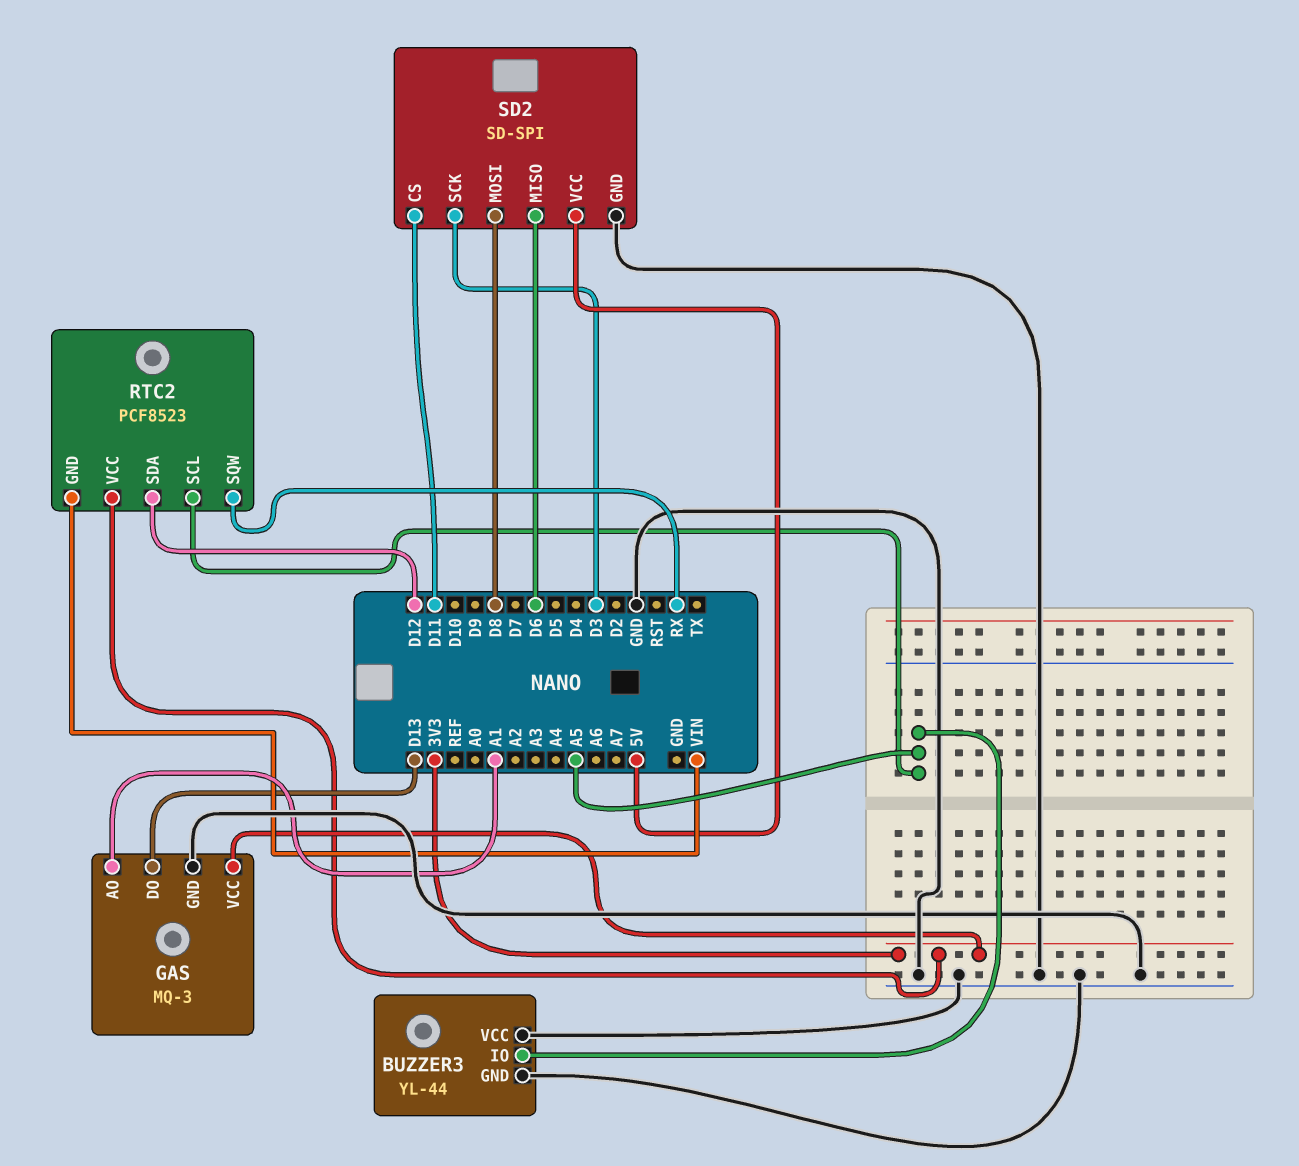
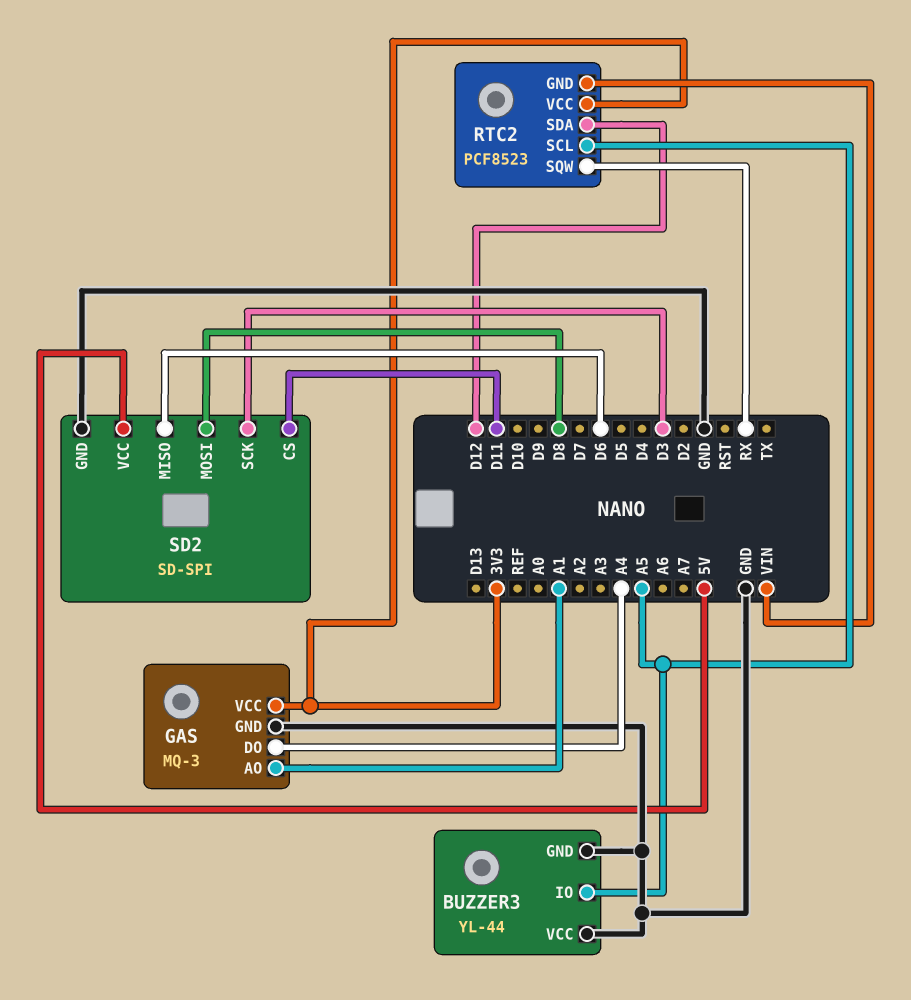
GAS pin DO: D13 -> A4

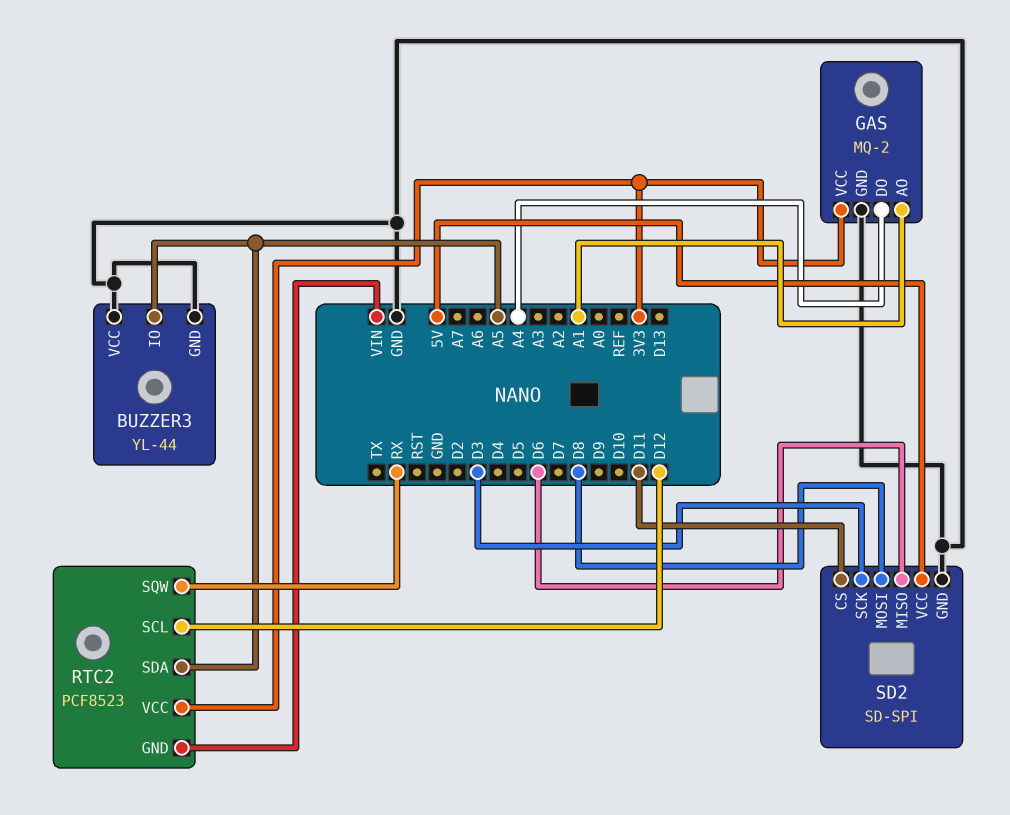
GAS: MQ-3 -> MQ-2
RTC2 pin SCL: A5 -> D12
RTC2 pin SDA: D12 -> A5

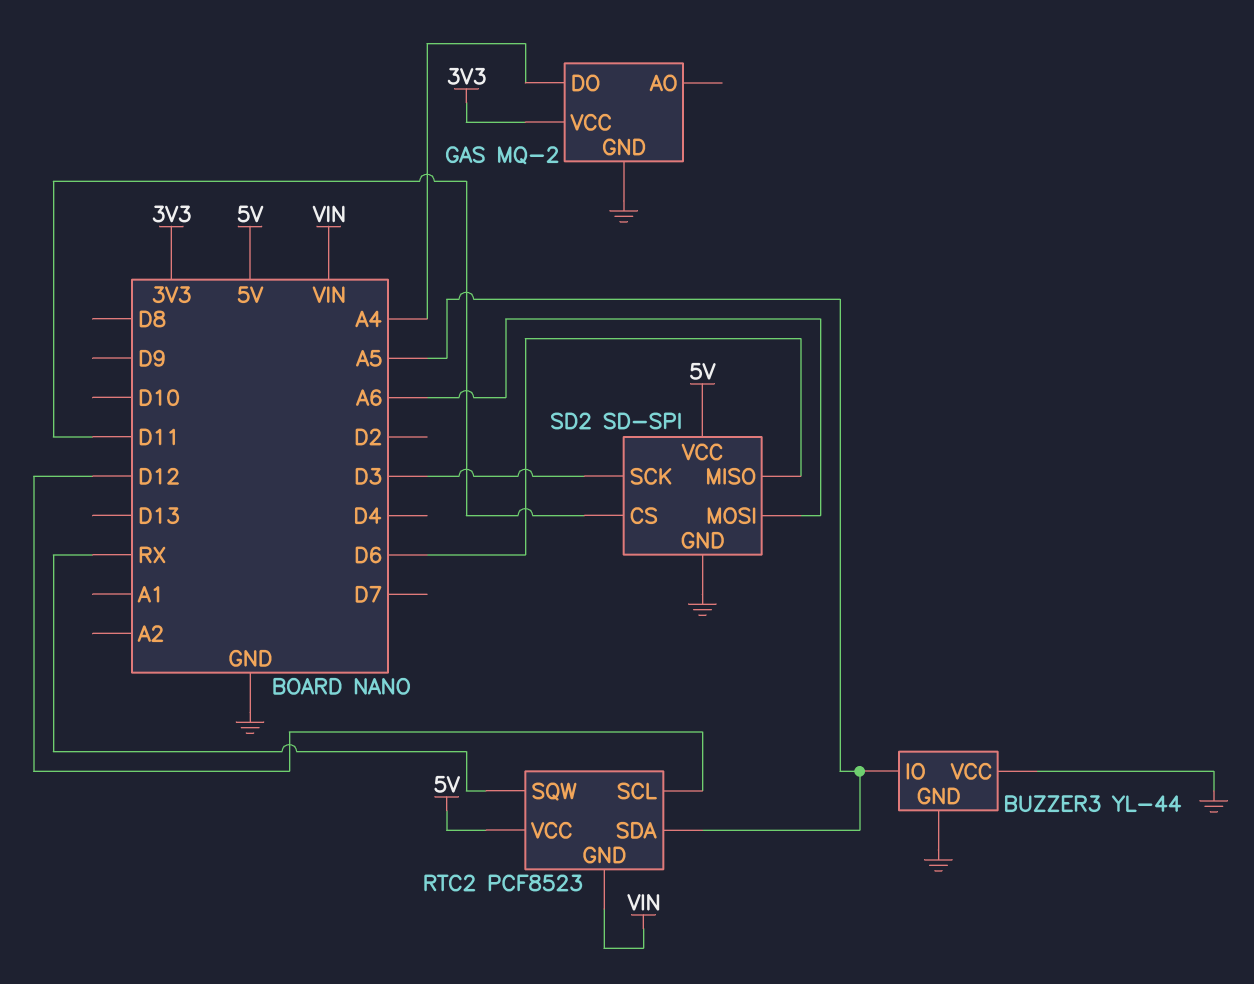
GAS pin AO: A1 -> none
RTC2 pin VCC: 3V3 -> 5V
SD2 pin MOSI: D8 -> A6

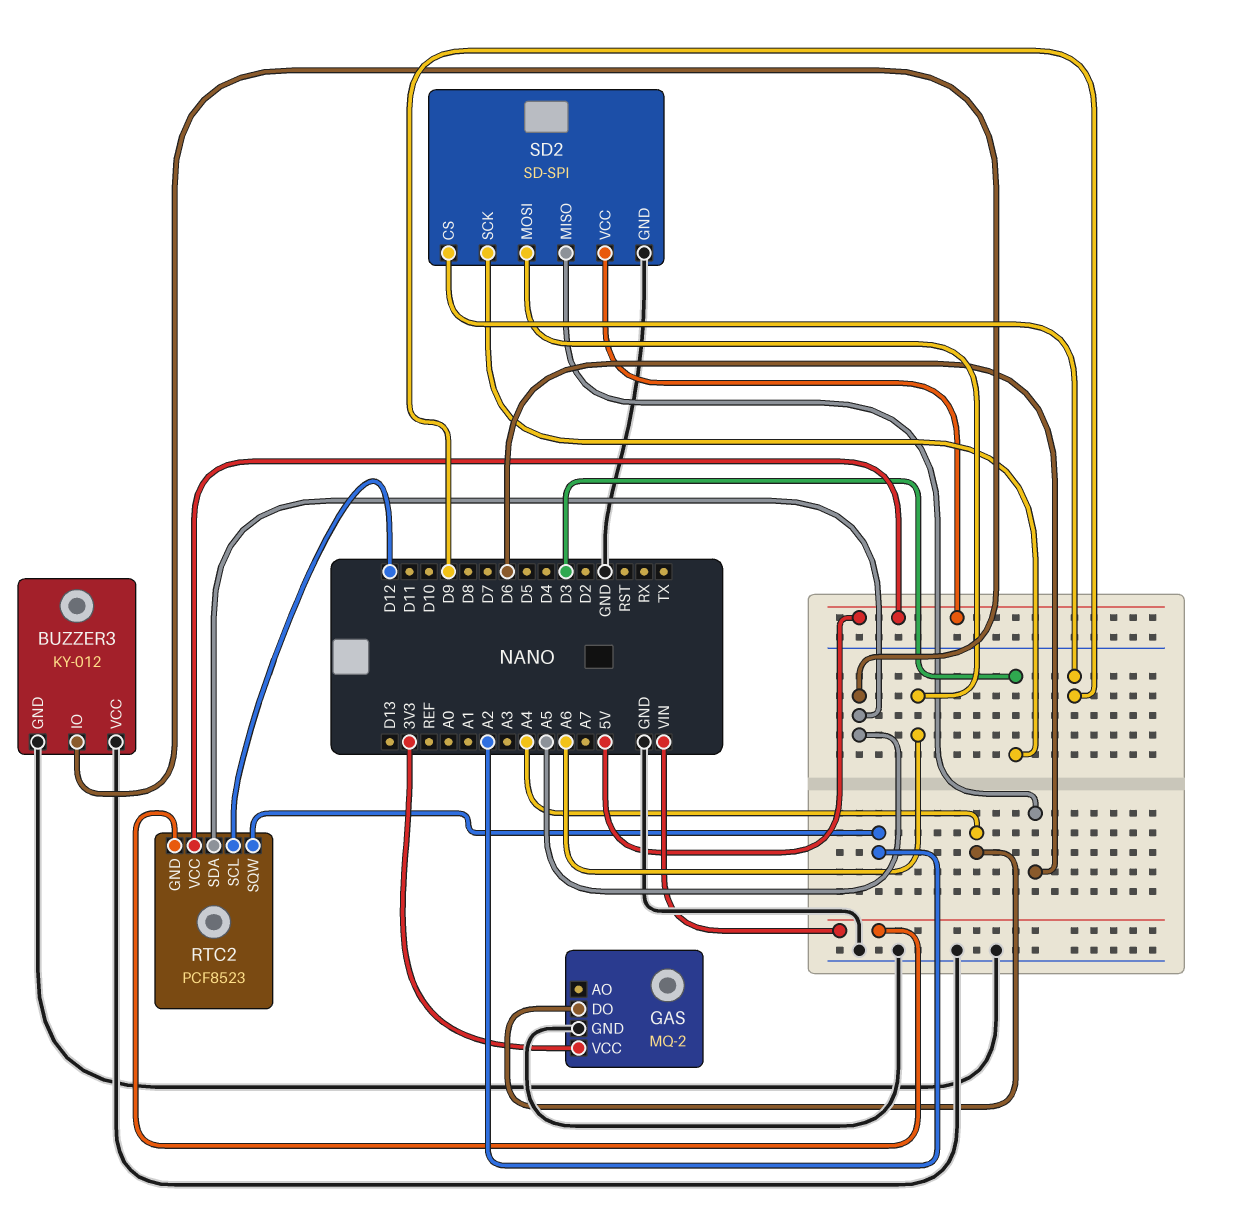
BUZZER3: YL-44 -> KY-012
RTC2 pin SQW: RX -> A2
SD2 pin CS: D11 -> D9

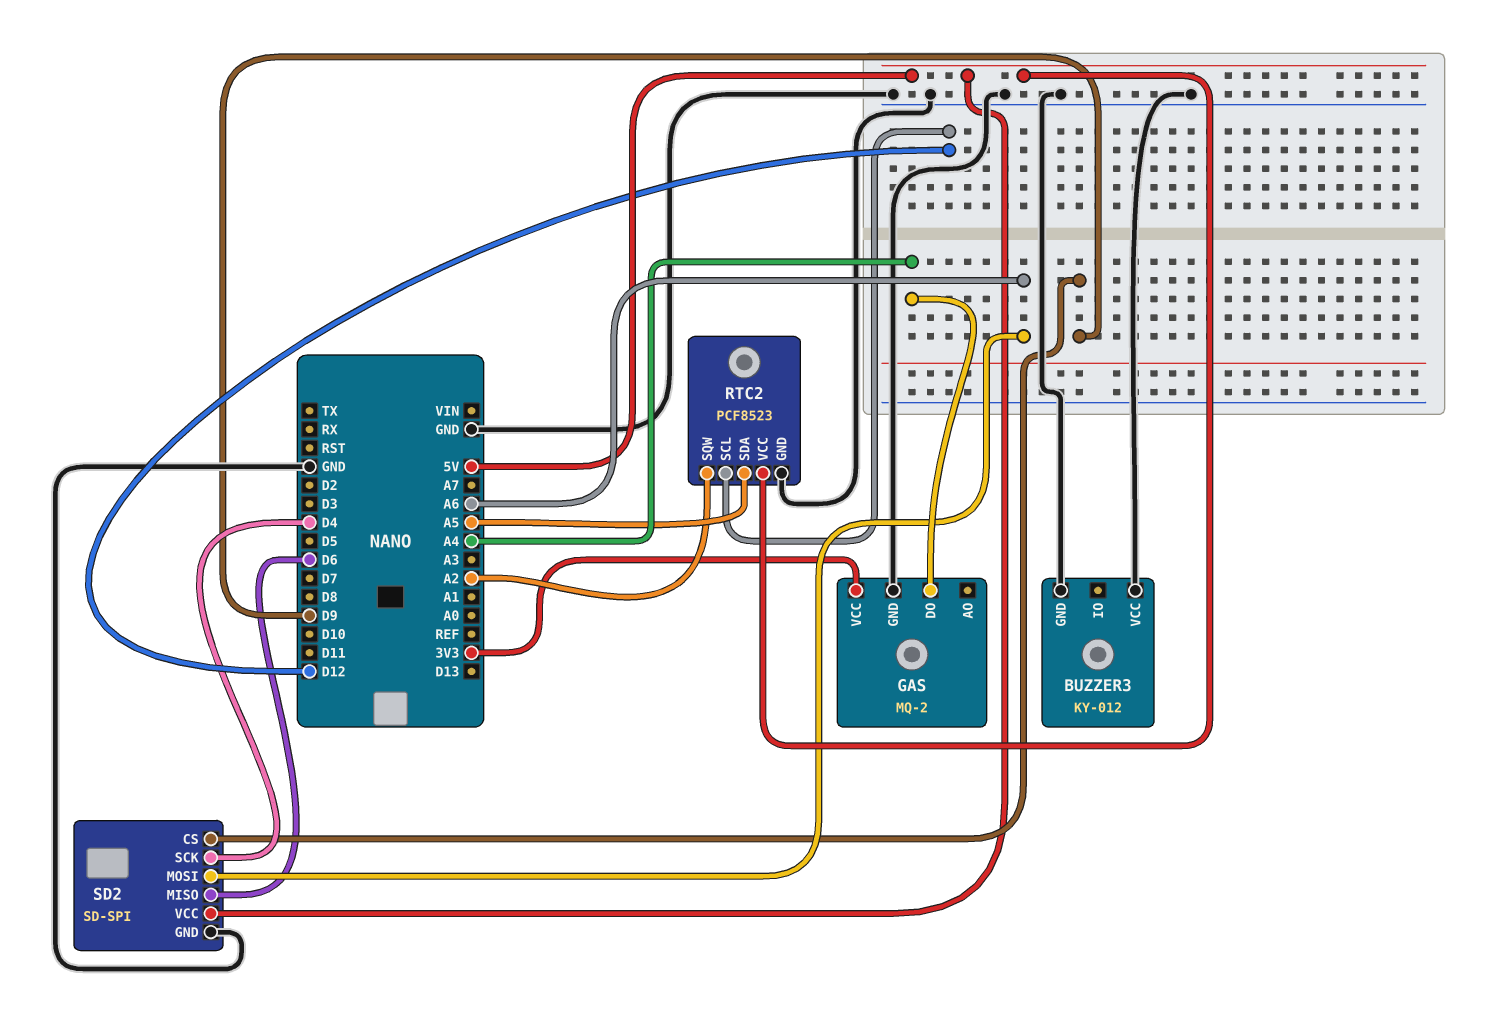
BUZZER3 pin IO: A5 -> none
RTC2 pin GND: VIN -> GND
SD2 pin SCK: D3 -> D4

